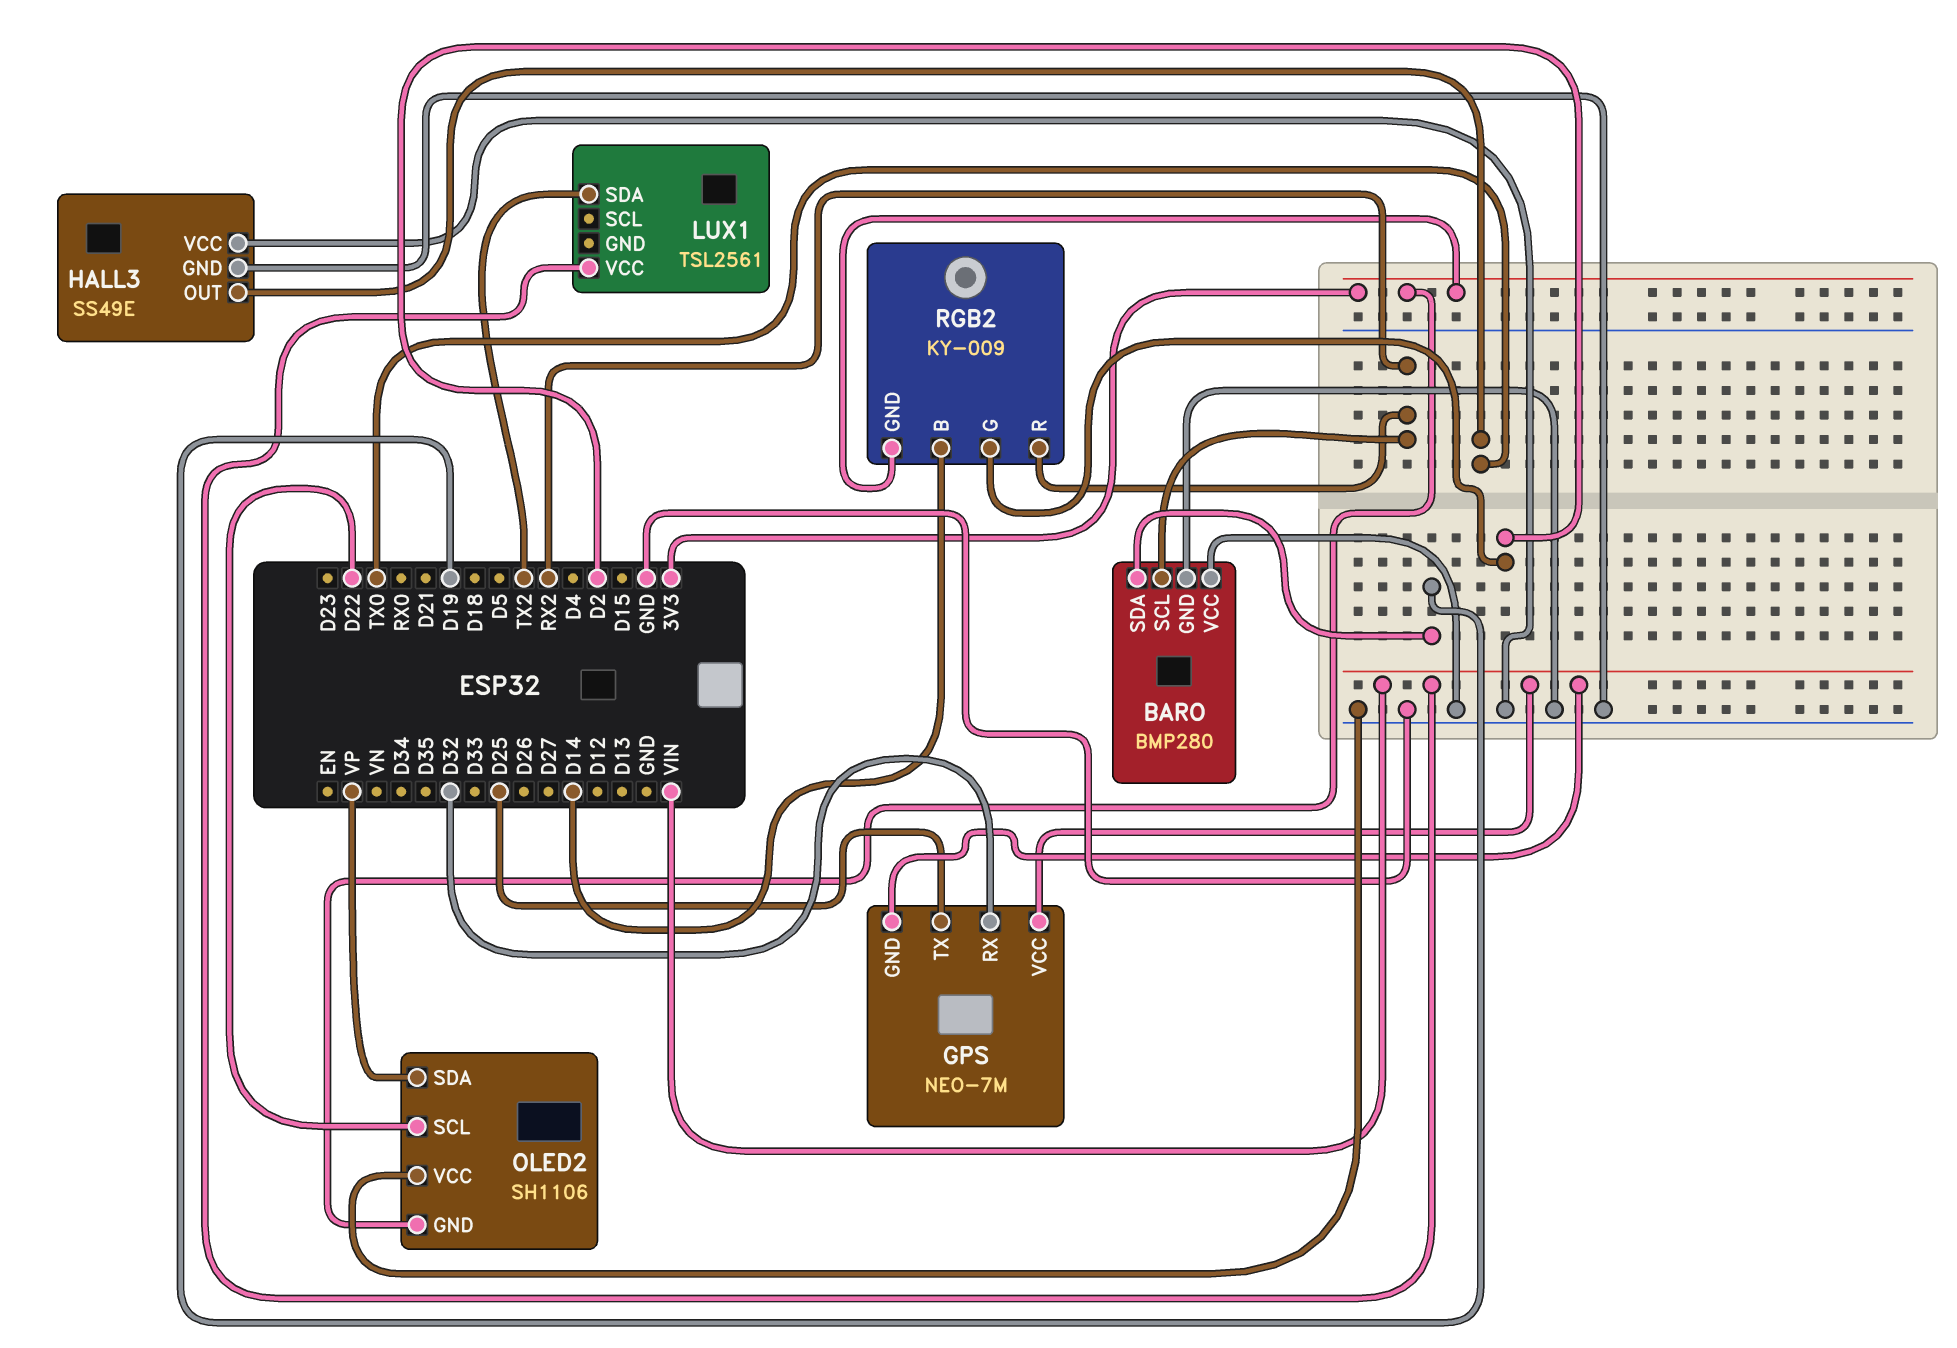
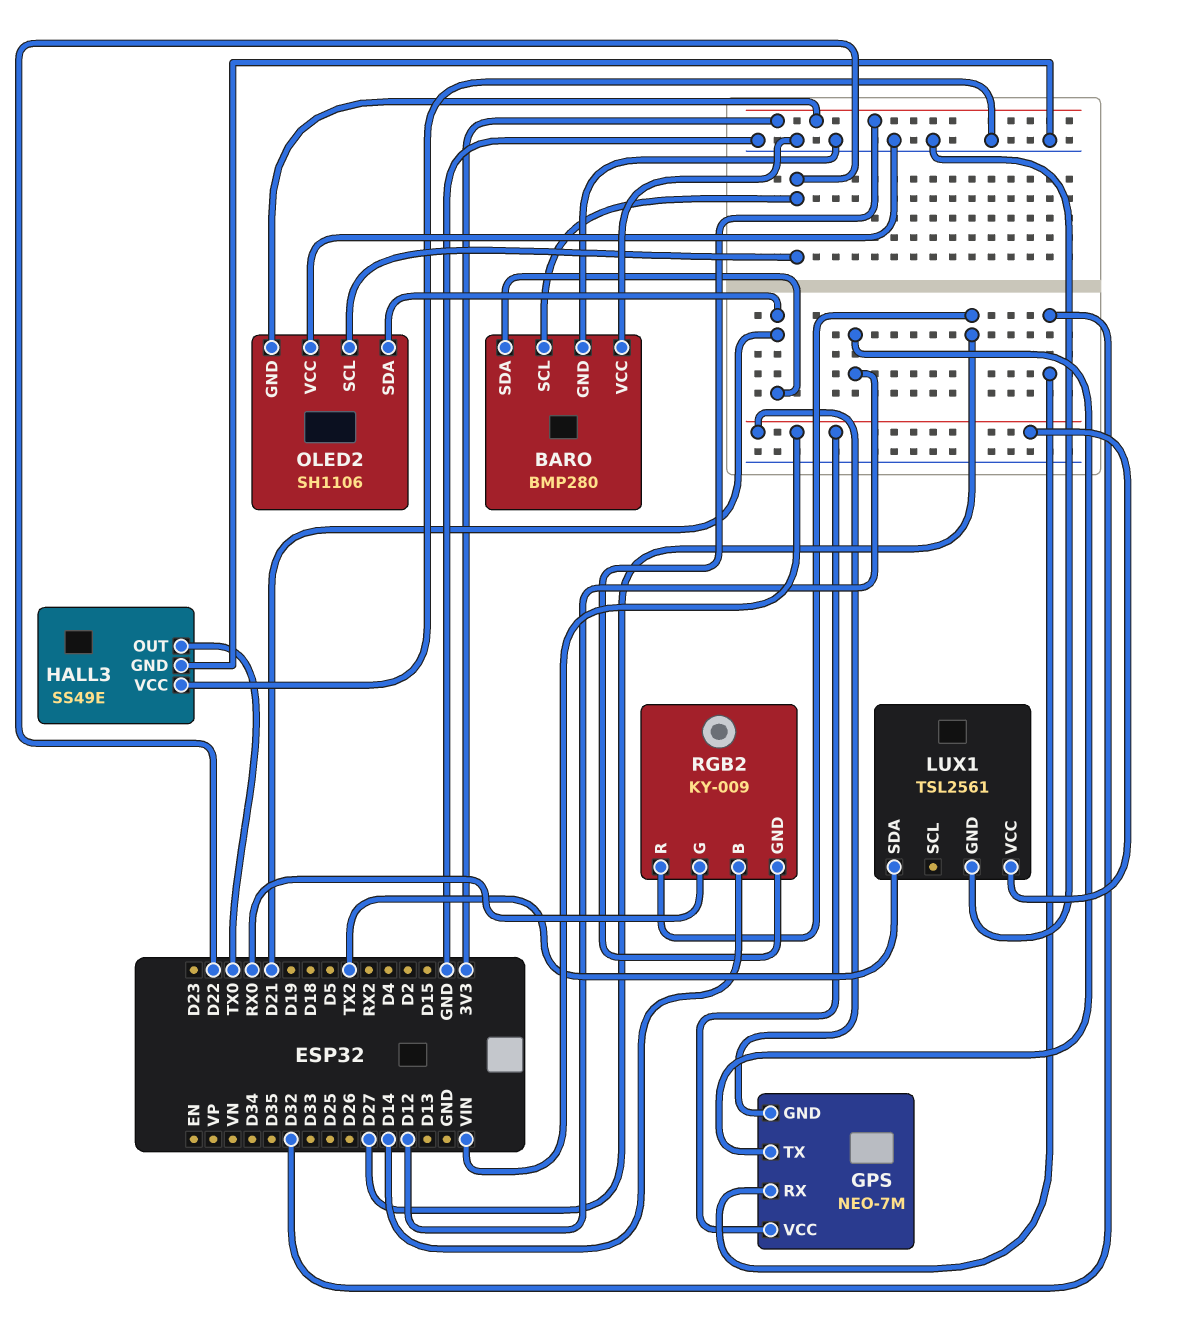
BARO pin SCL: RX2 -> D22
BARO pin SDA: D19 -> D21
GPS pin TX: D25 -> D12
LUX1 pin GND: none -> GND
OLED2 pin SDA: VP -> D21
RGB2 pin G: D2 -> RX0
RGB2 pin R: RX2 -> D27

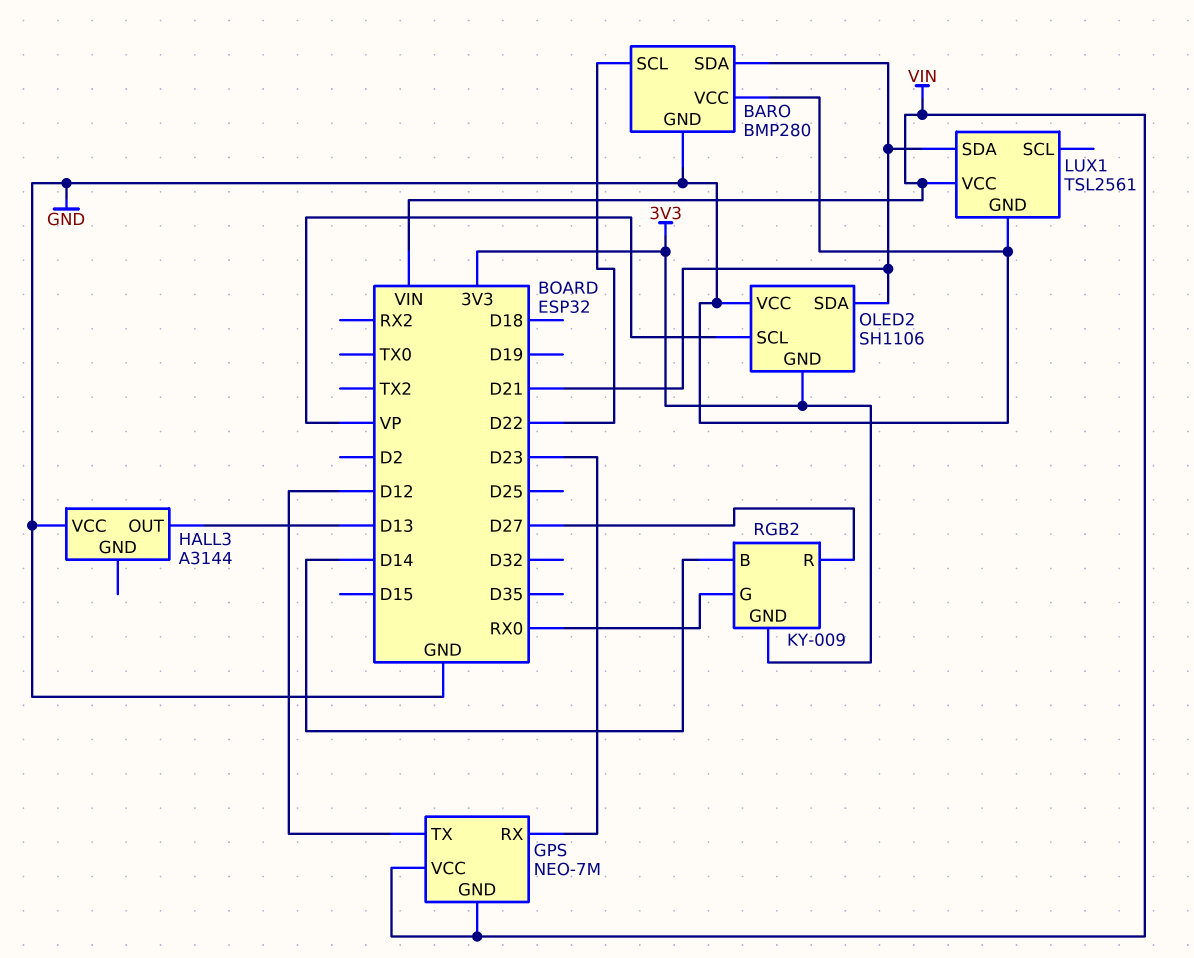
GPS pin RX: D32 -> D23
HALL3: SS49E -> A3144
HALL3 pin GND: GND -> none
HALL3 pin OUT: TX0 -> D13
LUX1 pin SDA: TX2 -> D21
OLED2 pin SCL: D22 -> VP

